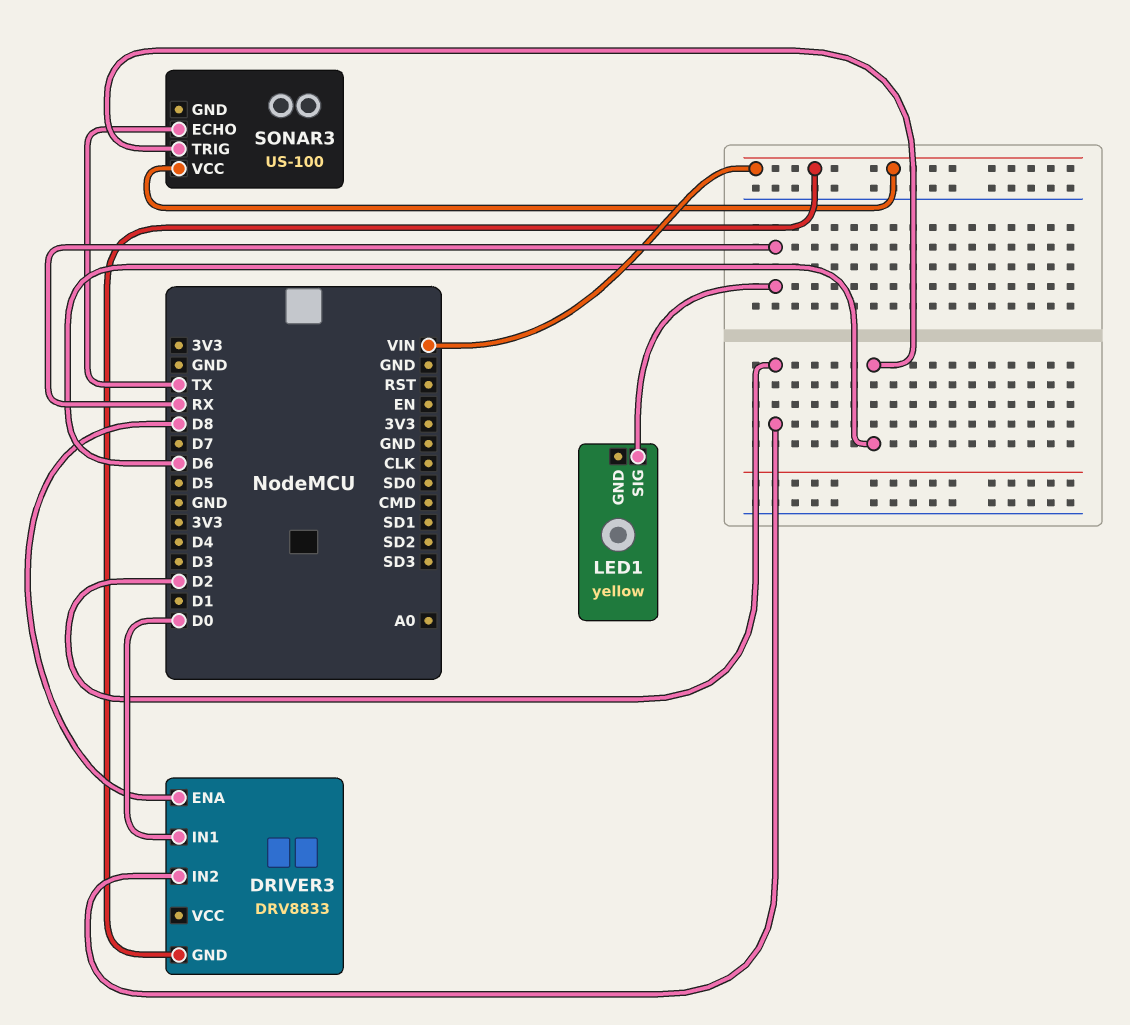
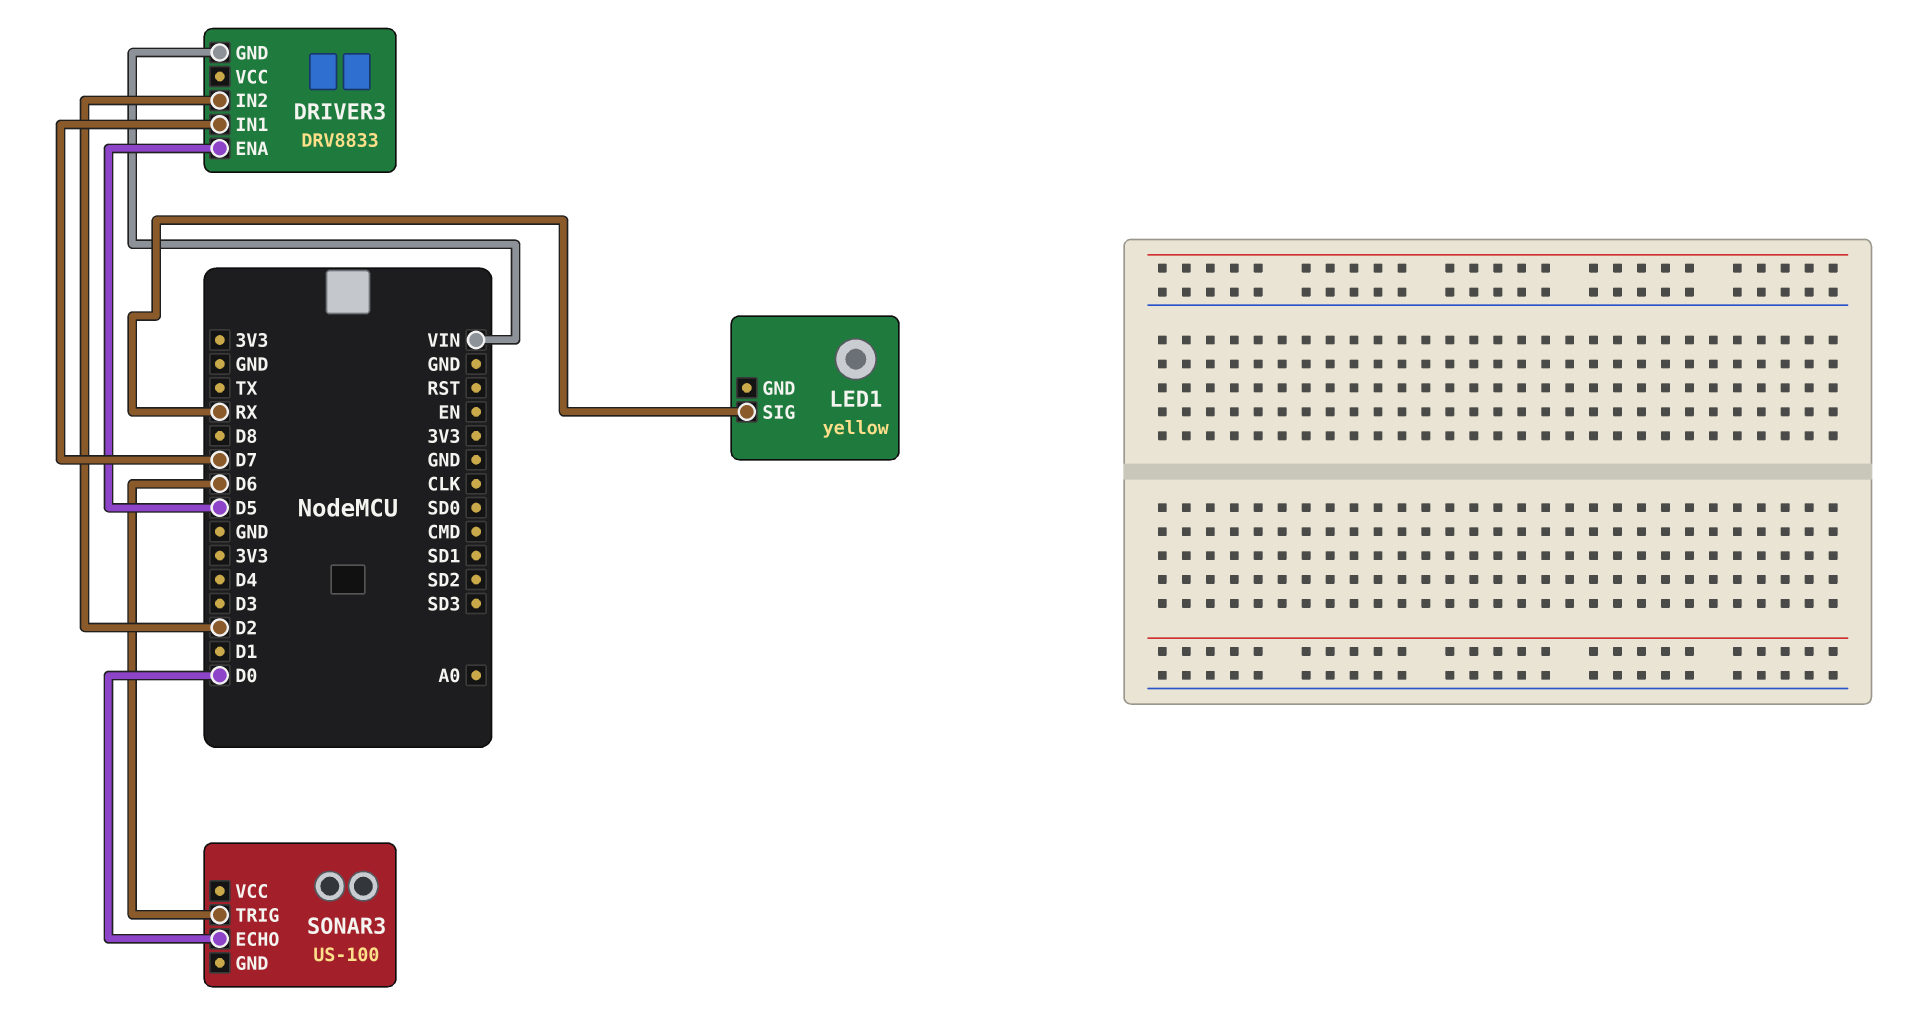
DRIVER3 pin ENA: D8 -> D5
DRIVER3 pin IN1: D0 -> D7
SONAR3 pin ECHO: TX -> D0
SONAR3 pin VCC: VIN -> none

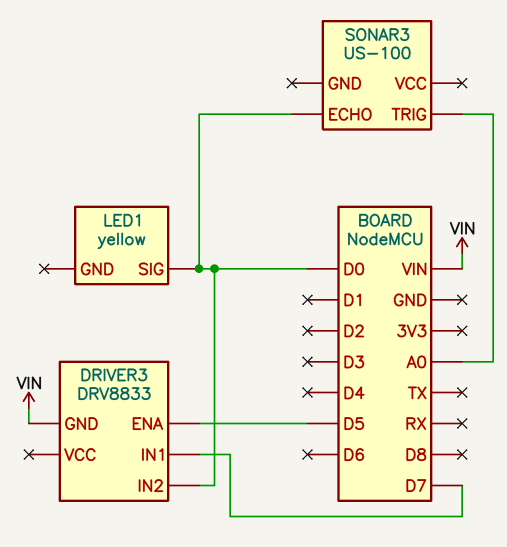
DRIVER3 pin IN2: D2 -> D0
LED1 pin SIG: RX -> D0
SONAR3 pin TRIG: D6 -> A0

